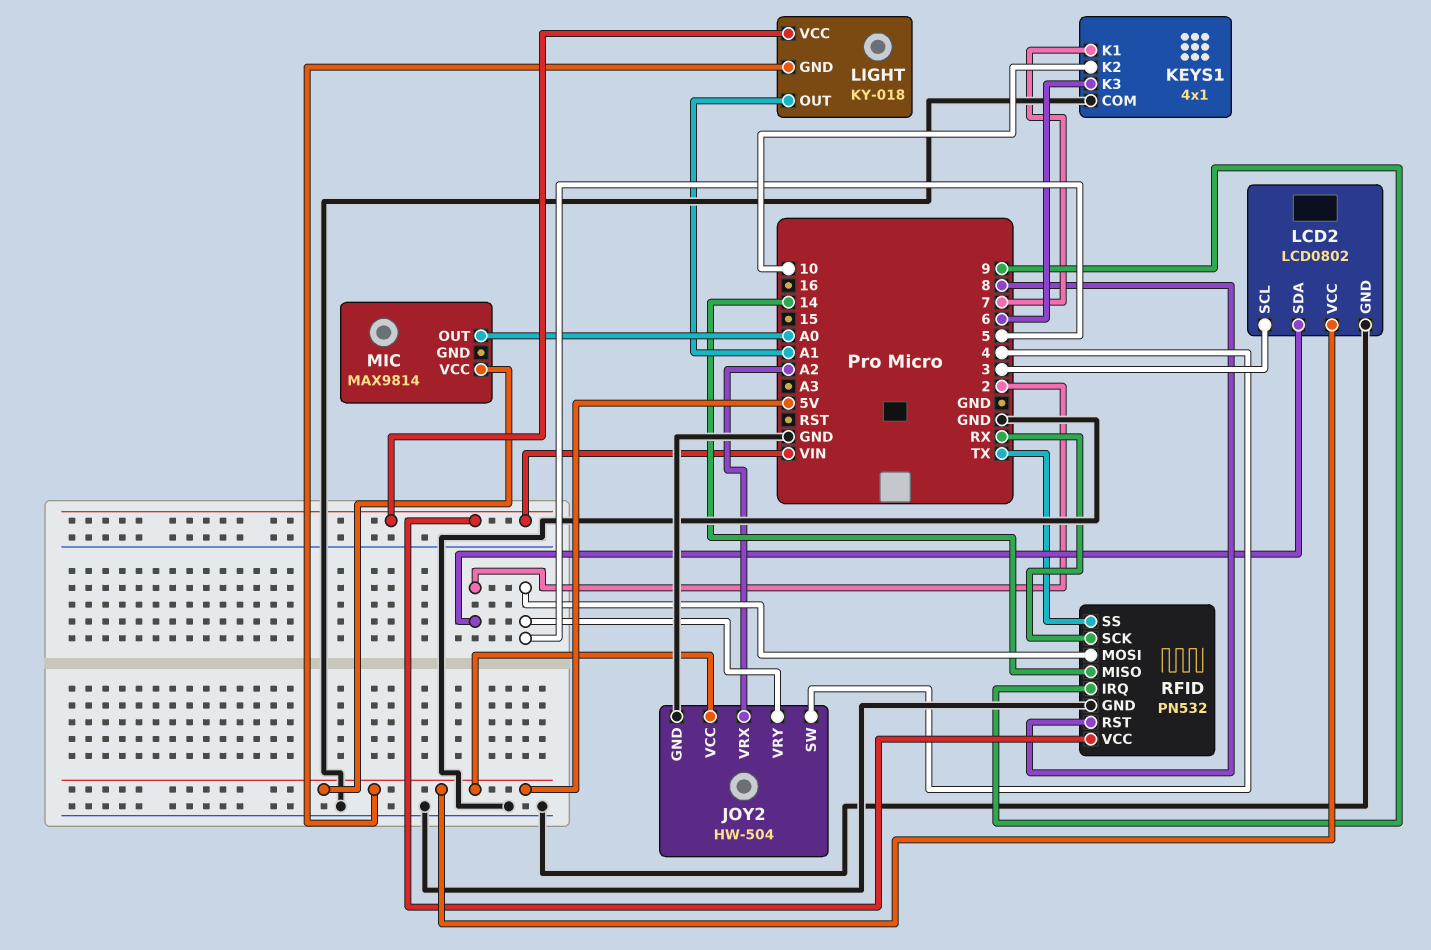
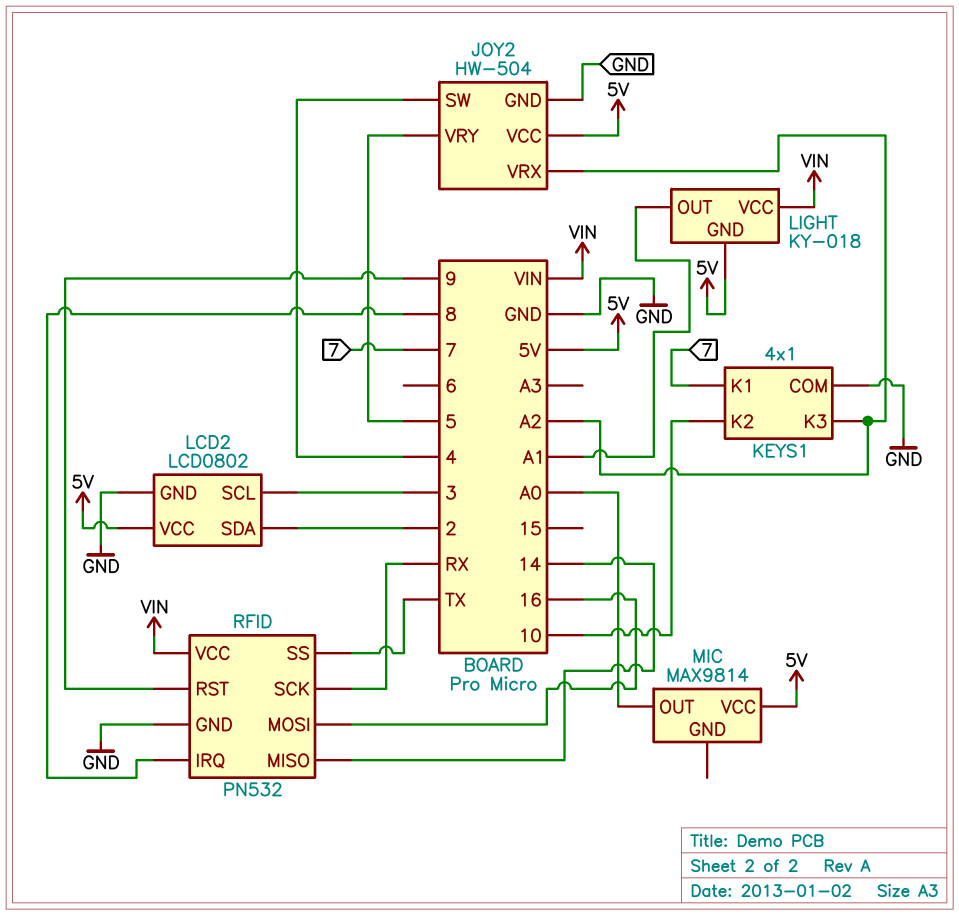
KEYS1 pin K3: 6 -> A2
RFID pin IRQ: 9 -> 8
RFID pin MOSI: 5 -> 16
RFID pin RST: 8 -> 9

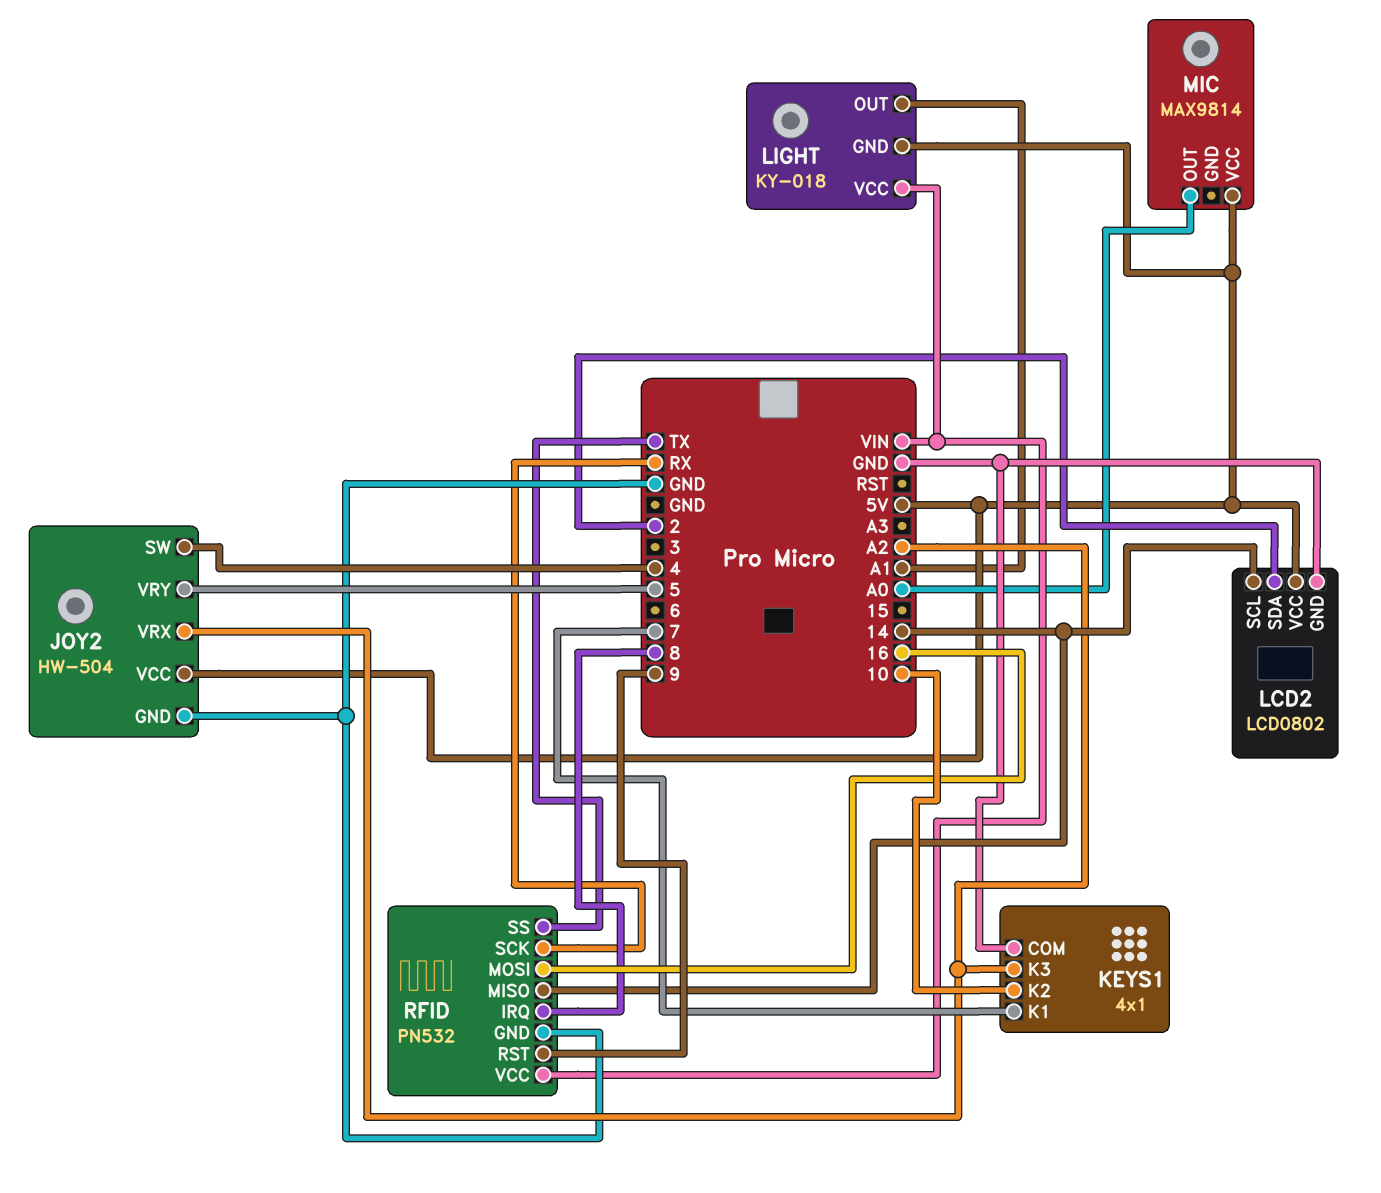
LCD2 pin SCL: 3 -> 14

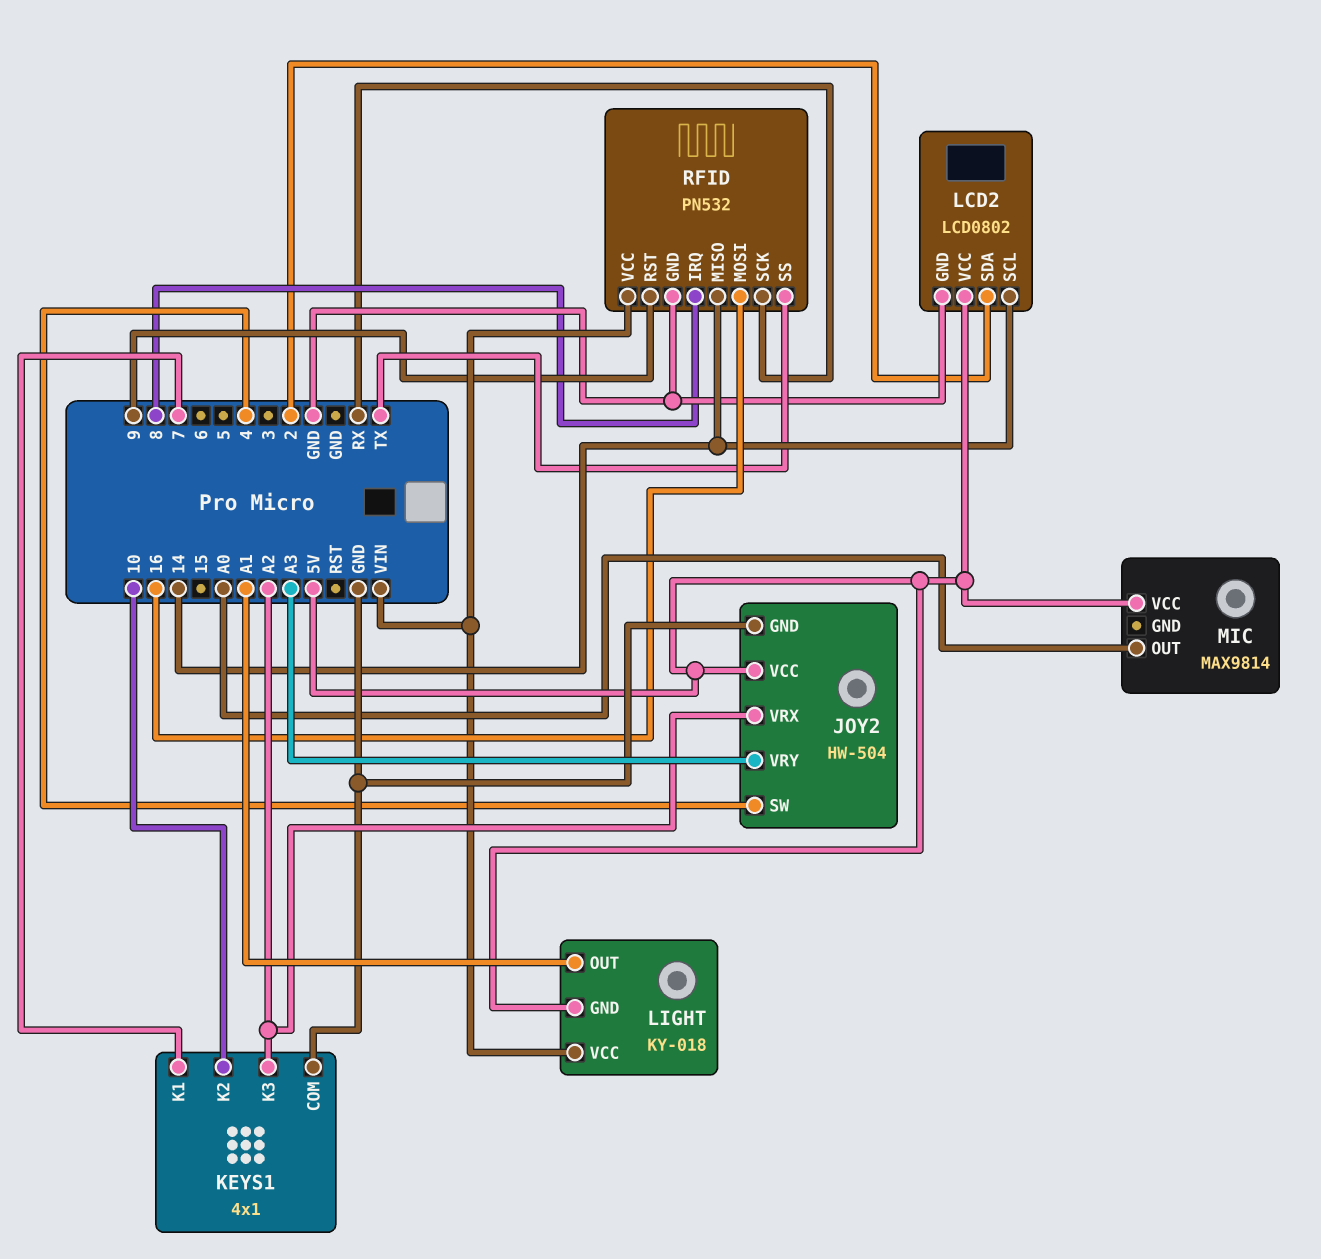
JOY2 pin VRY: 5 -> A3

